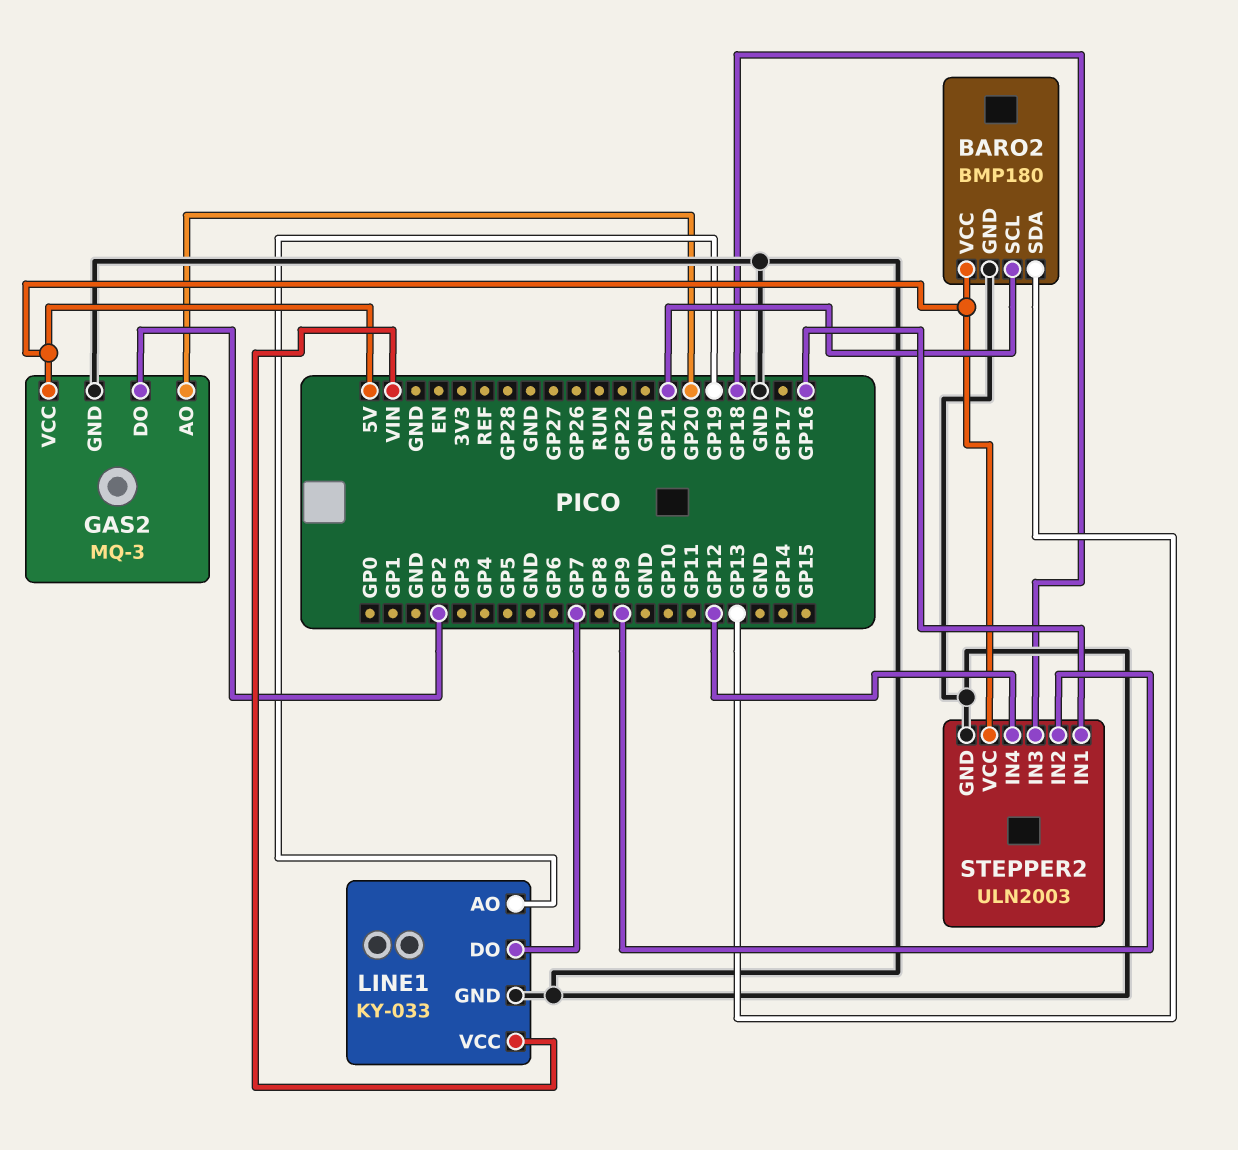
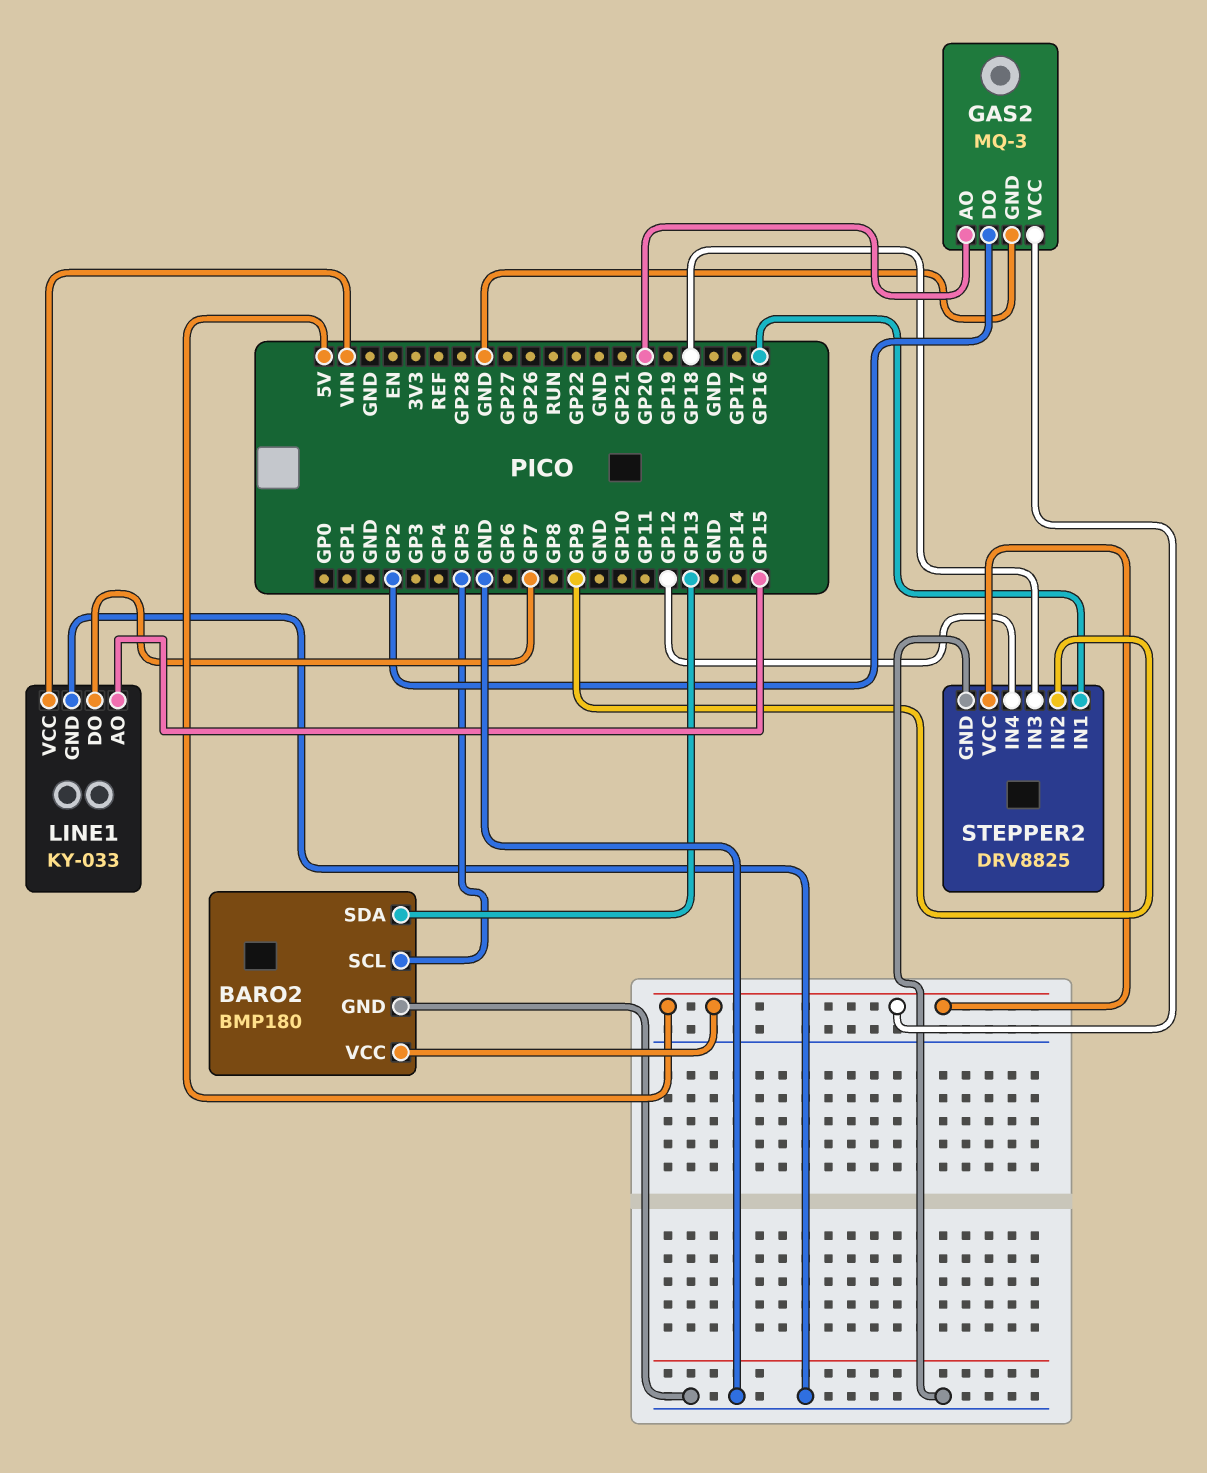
BARO2 pin SCL: GP21 -> GP5
LINE1 pin AO: GP19 -> GP15
STEPPER2: ULN2003 -> DRV8825

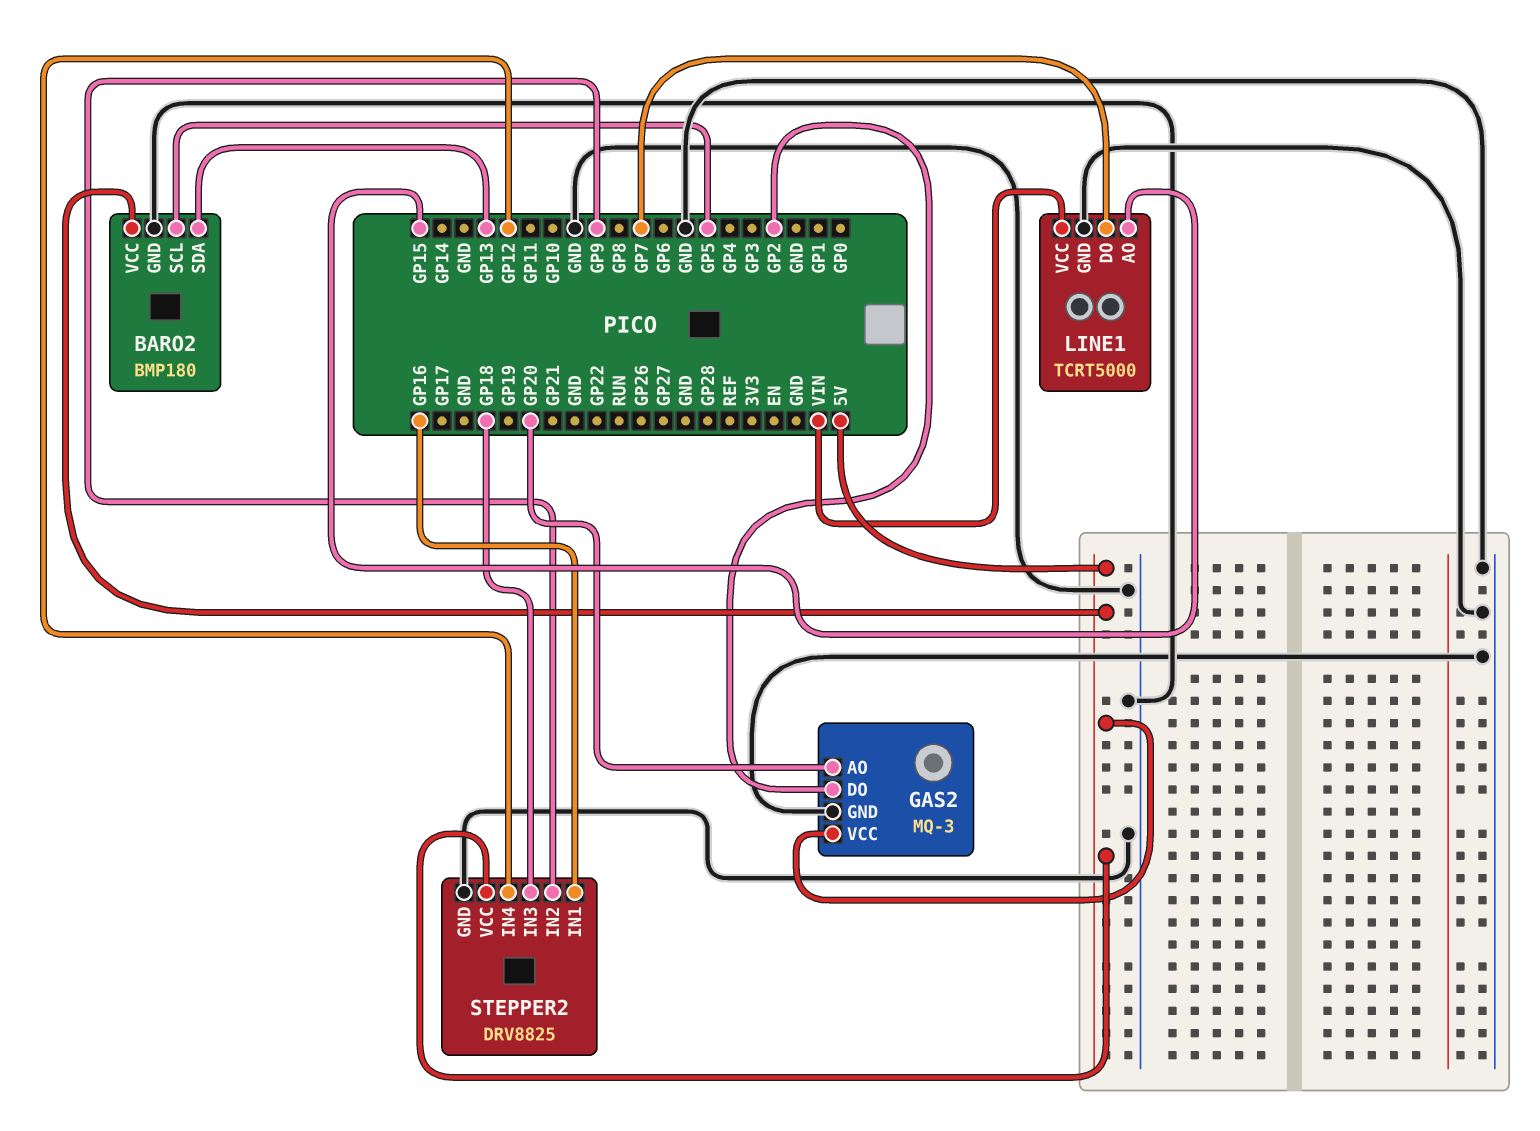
LINE1: KY-033 -> TCRT5000

